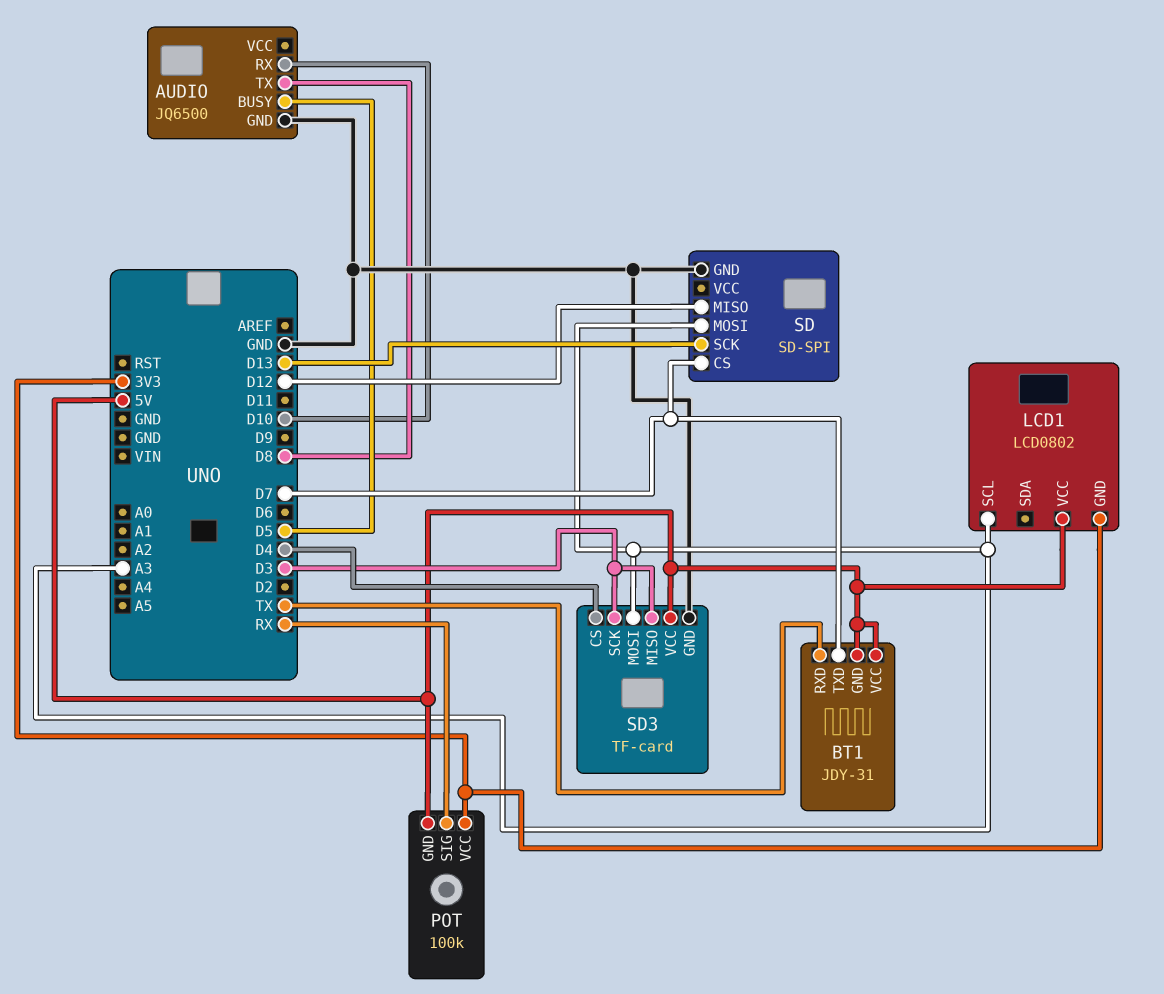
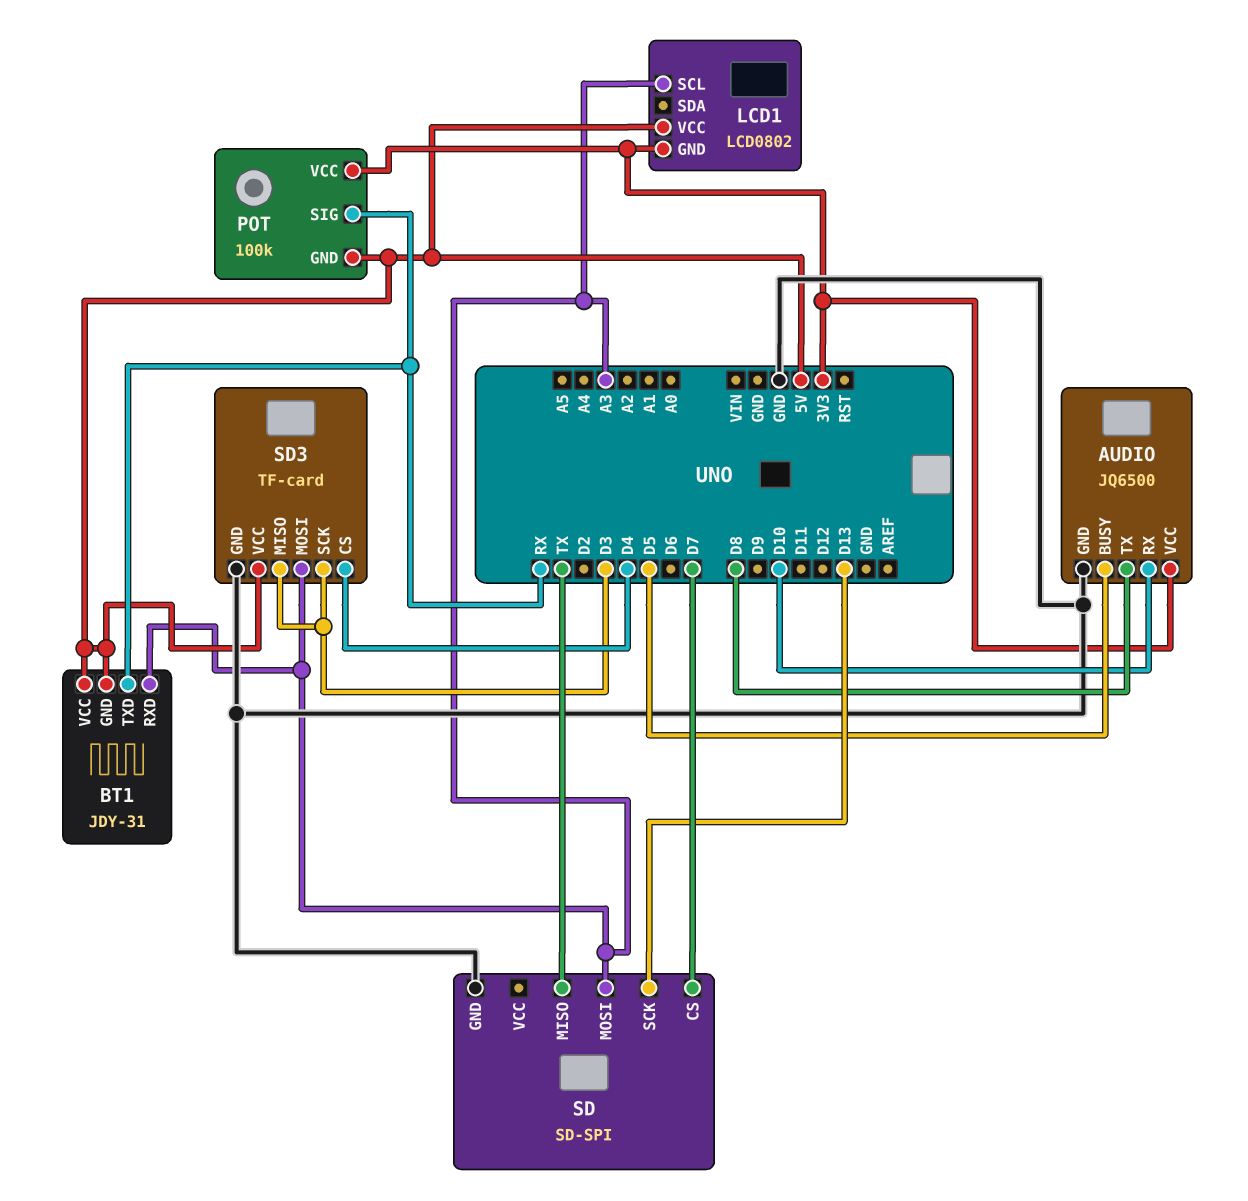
AUDIO pin VCC: none -> 3V3
BT1 pin RXD: TX -> A3
BT1 pin TXD: D7 -> RX
SD pin MISO: D12 -> TX

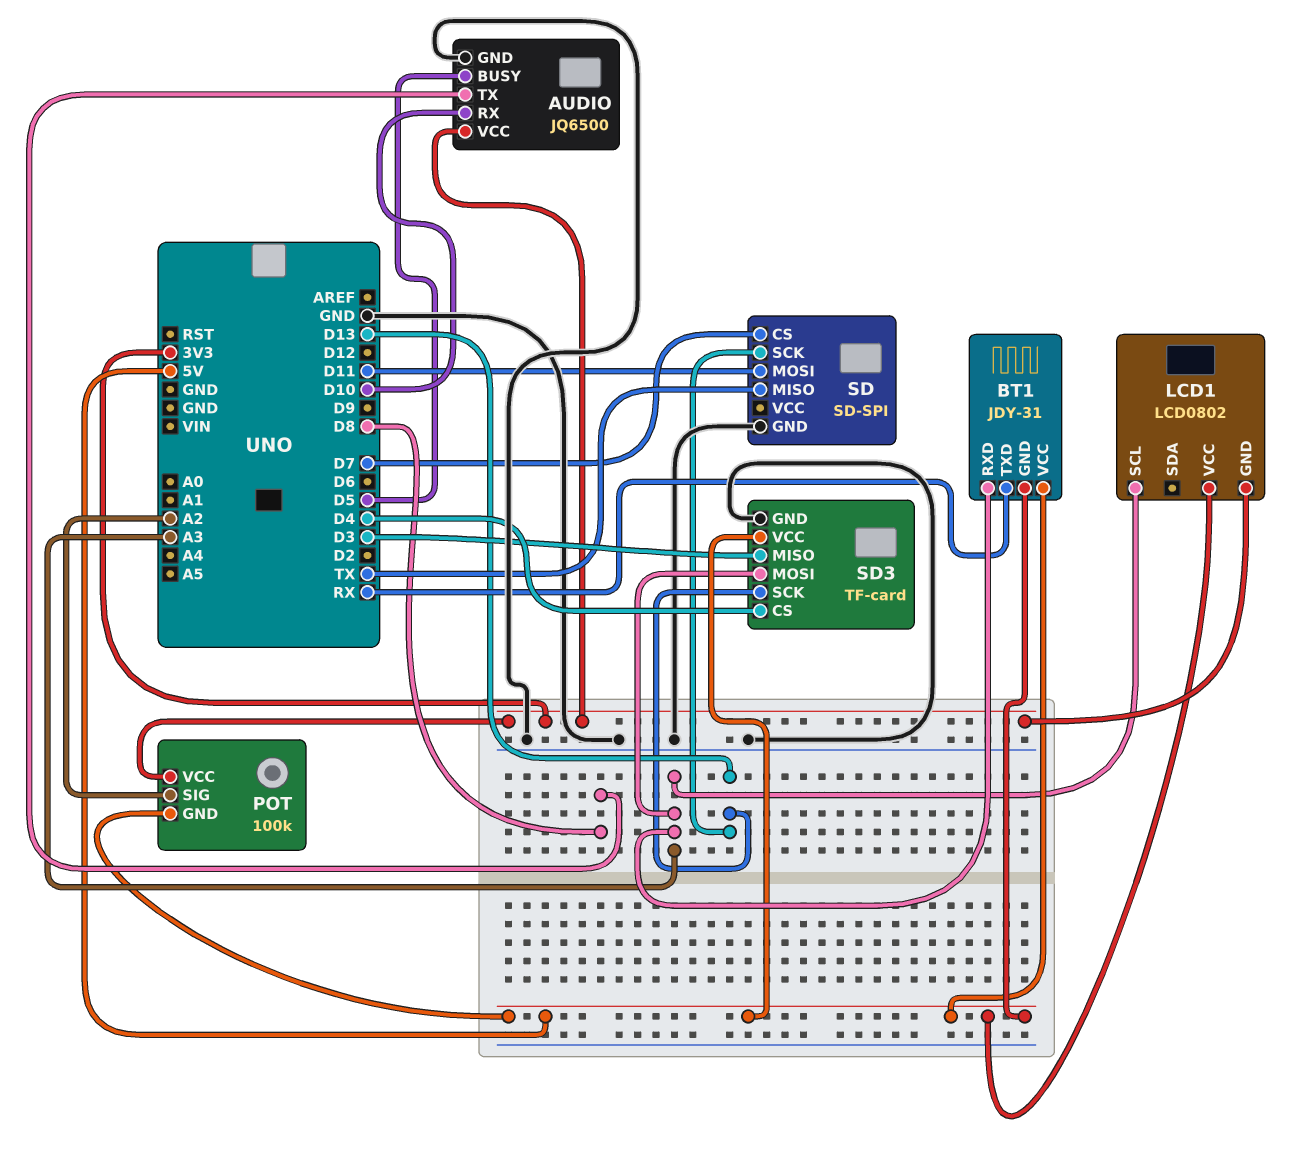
POT pin SIG: RX -> A2
SD pin MOSI: A3 -> D11
SD3 pin SCK: D3 -> D13

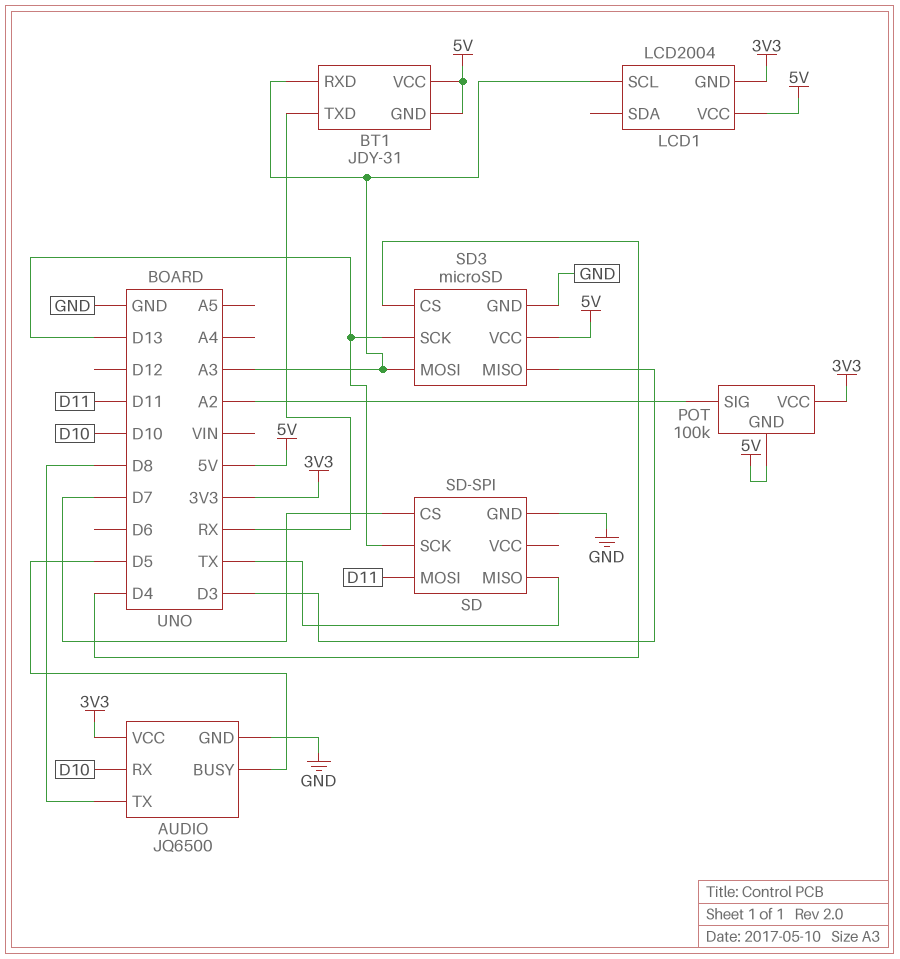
LCD1: LCD0802 -> LCD2004
SD3: TF-card -> microSD

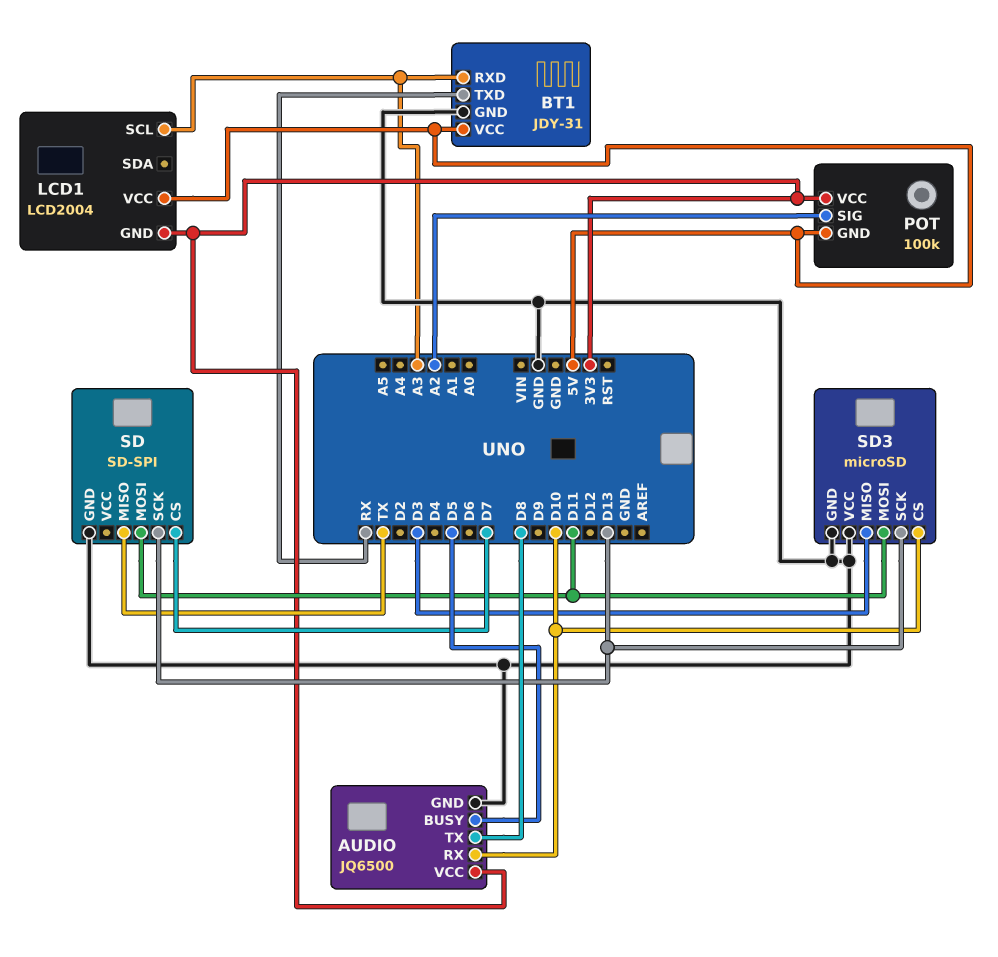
BT1 pin GND: 5V -> GND
SD3 pin CS: D4 -> D10
SD3 pin MOSI: A3 -> D11
SD3 pin VCC: 5V -> GND

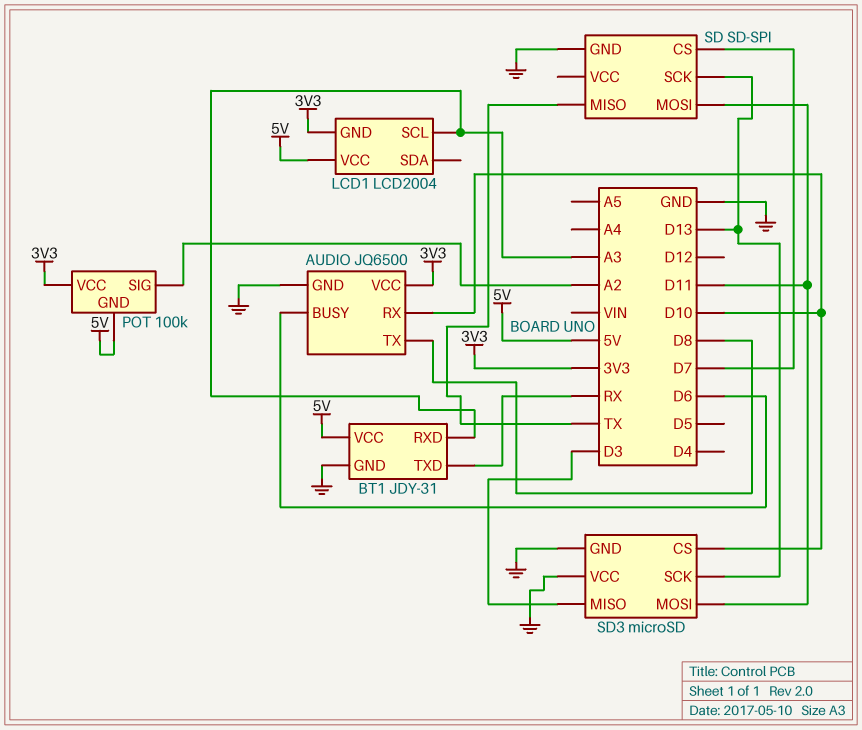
AUDIO pin BUSY: D5 -> D6

